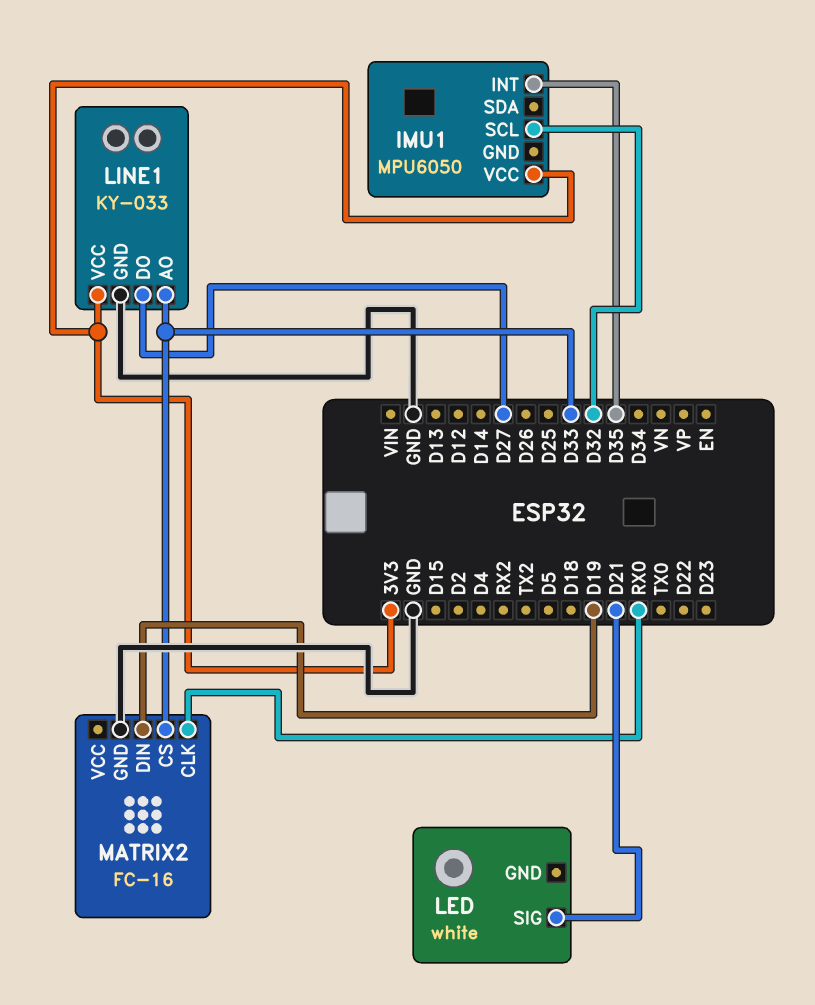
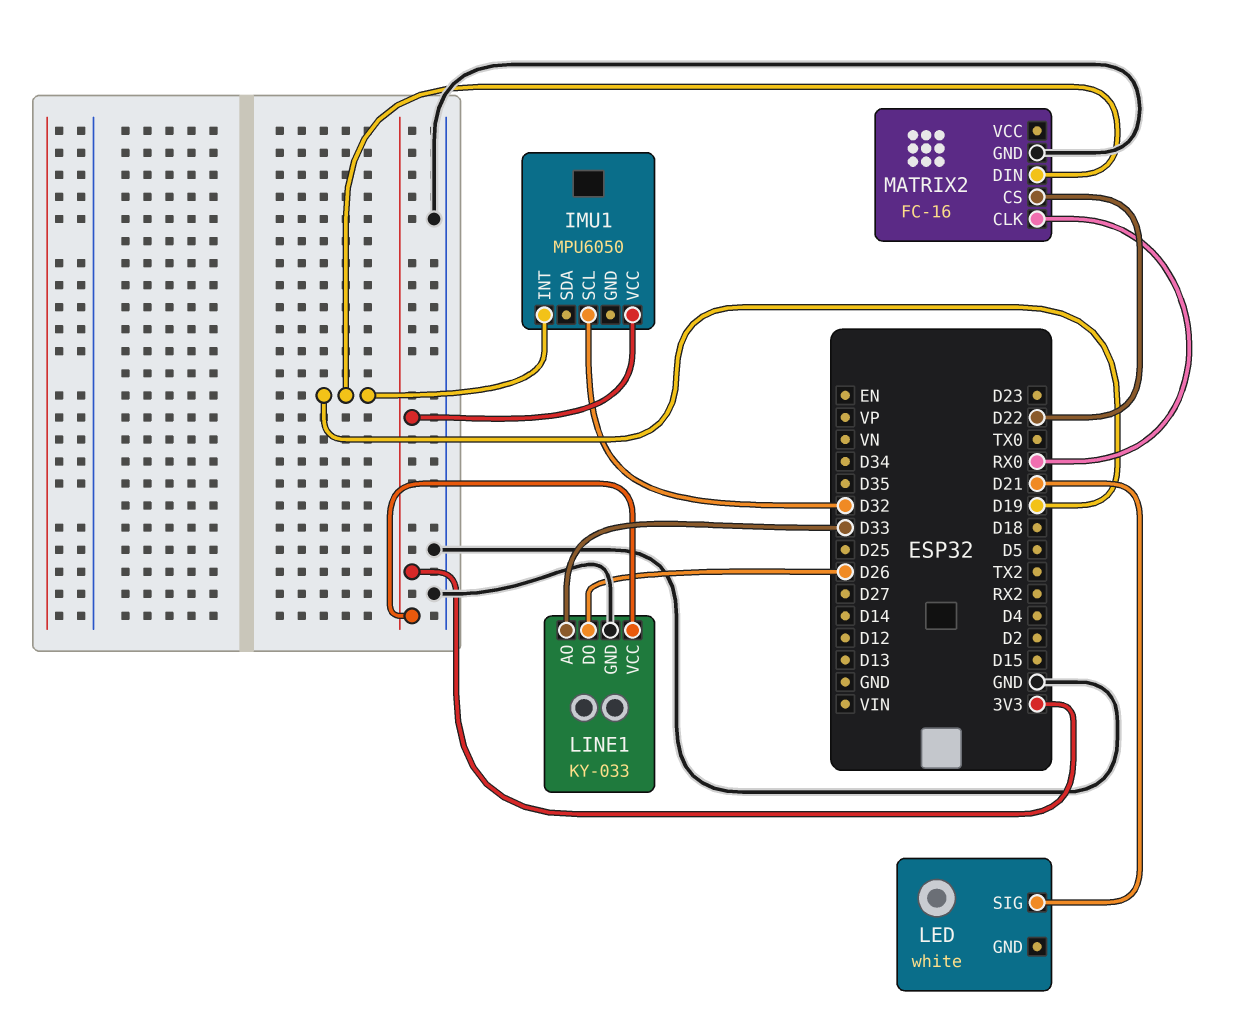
IMU1 pin INT: D35 -> D19
LINE1 pin DO: D27 -> D26
MATRIX2 pin CS: D33 -> D22

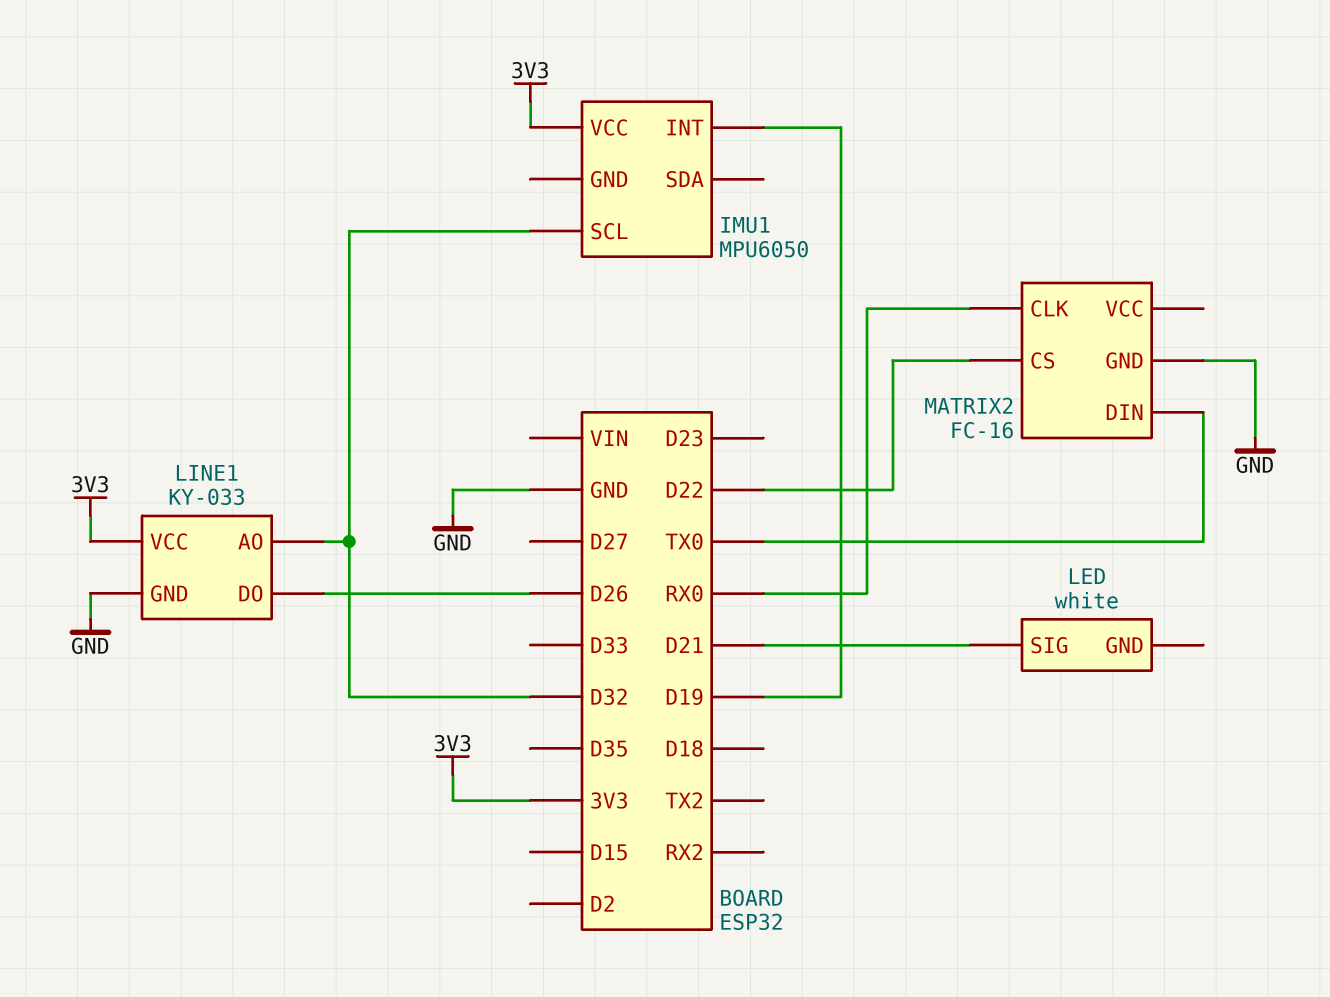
LINE1 pin AO: D33 -> D32
MATRIX2 pin DIN: D19 -> TX0

